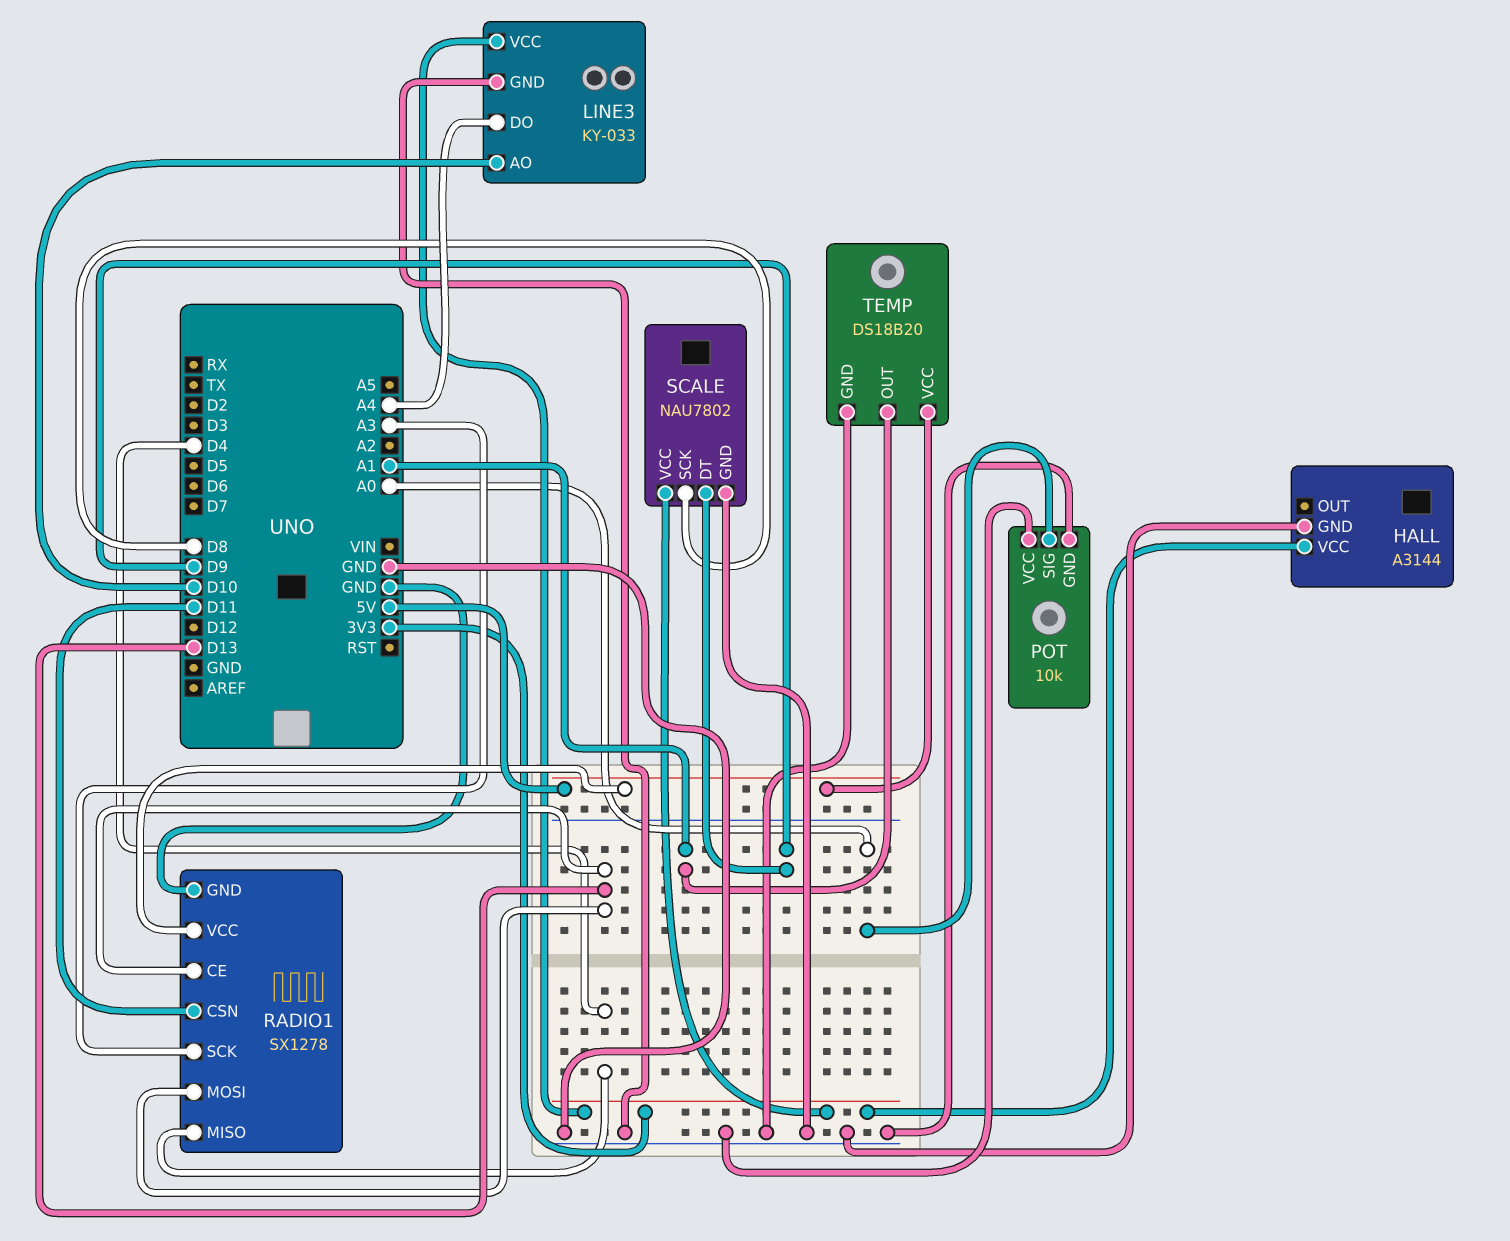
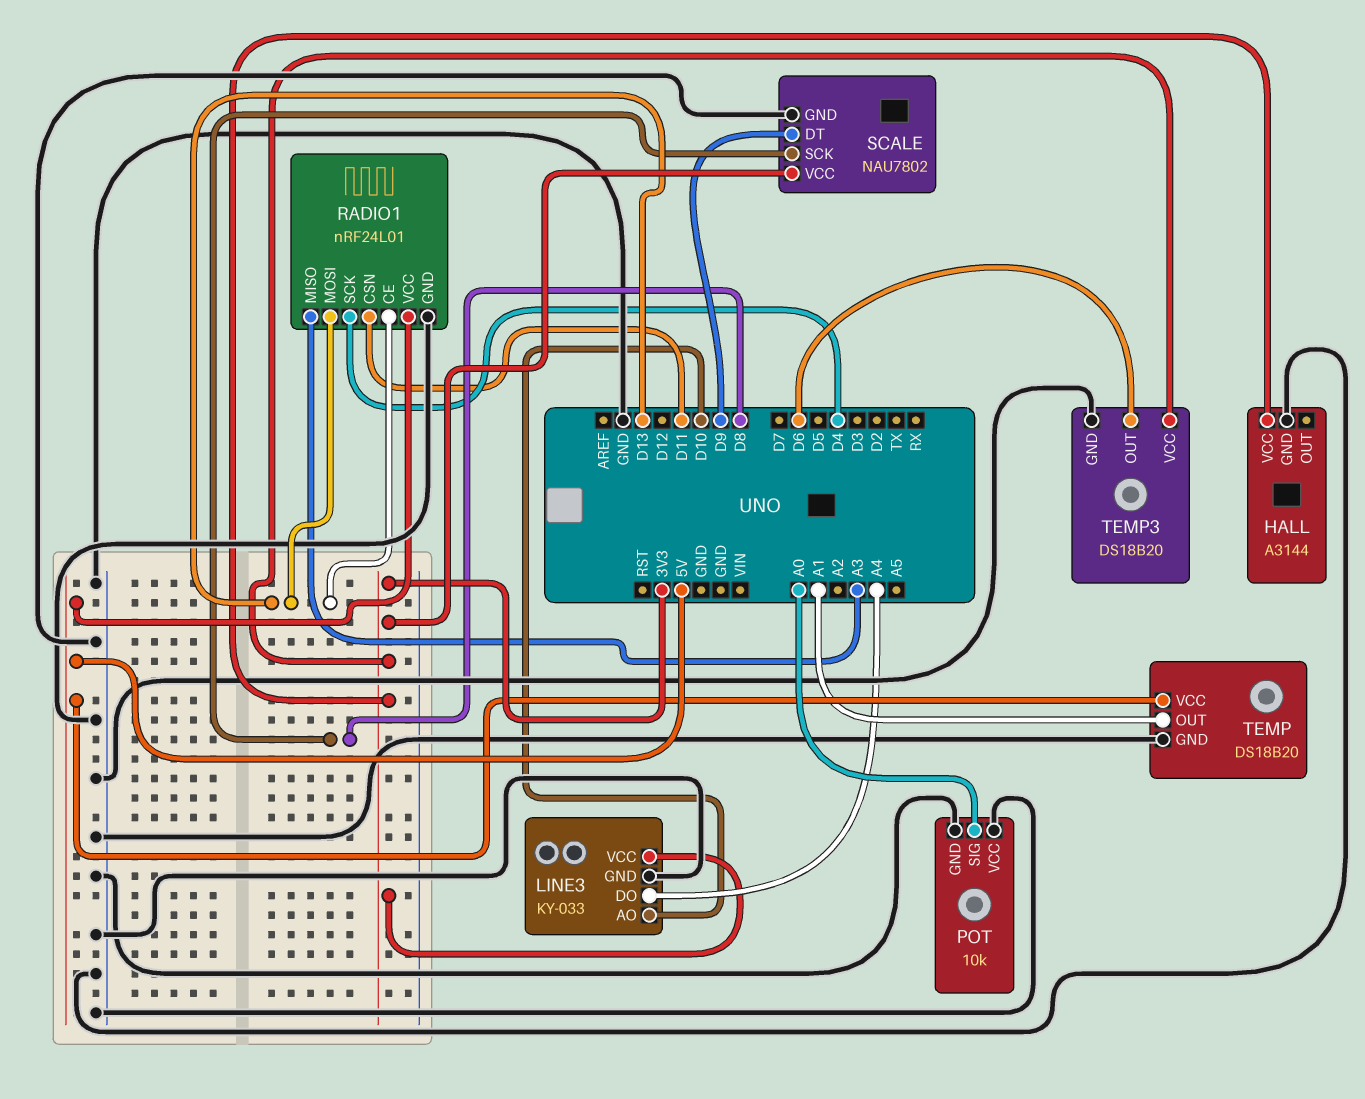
RADIO1: SX1278 -> nRF24L01
RADIO1 pin MISO: D4 -> A3
RADIO1 pin SCK: A3 -> D4
TEMP3: none -> DS18B20
TEMP3 pin GND: none -> GND
TEMP3 pin OUT: none -> D6
TEMP3 pin VCC: none -> 3V3

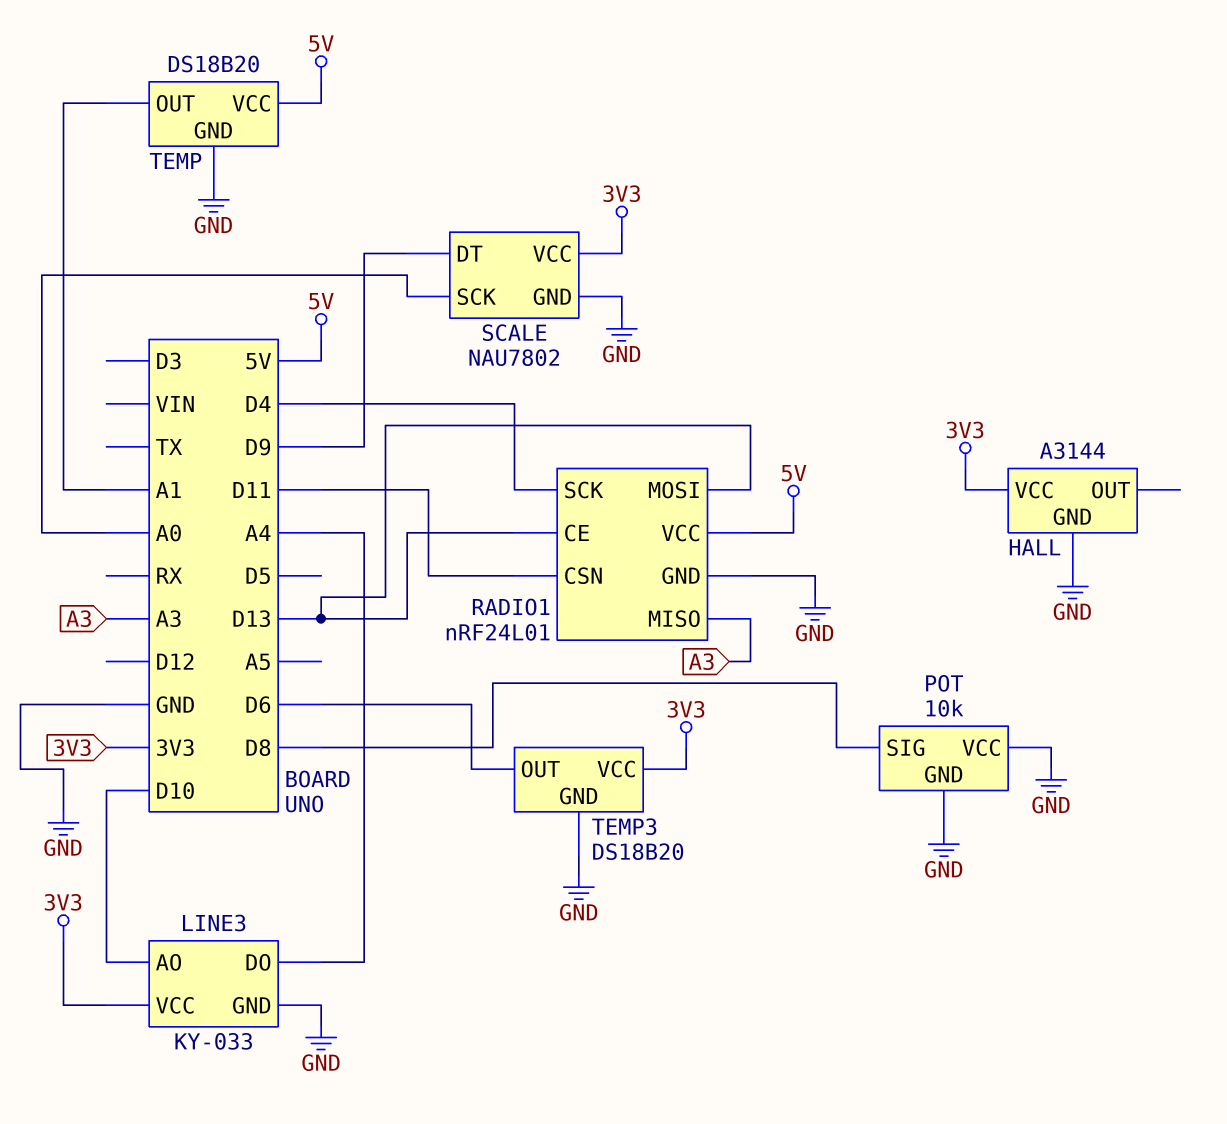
POT pin SIG: A0 -> D8
SCALE pin SCK: D8 -> A0

